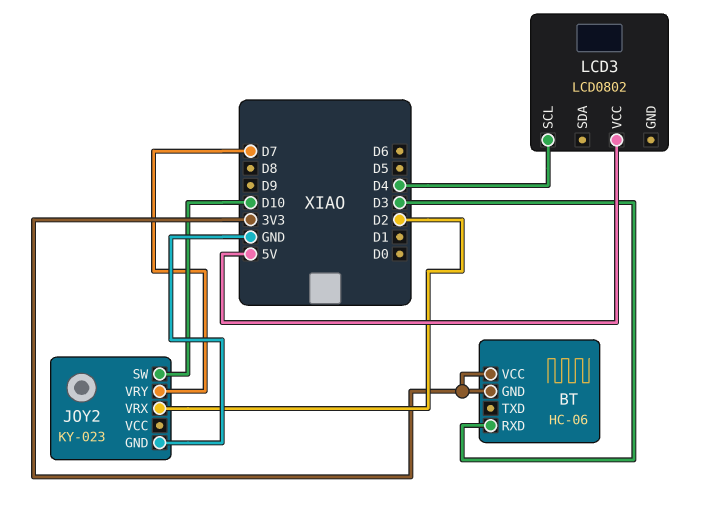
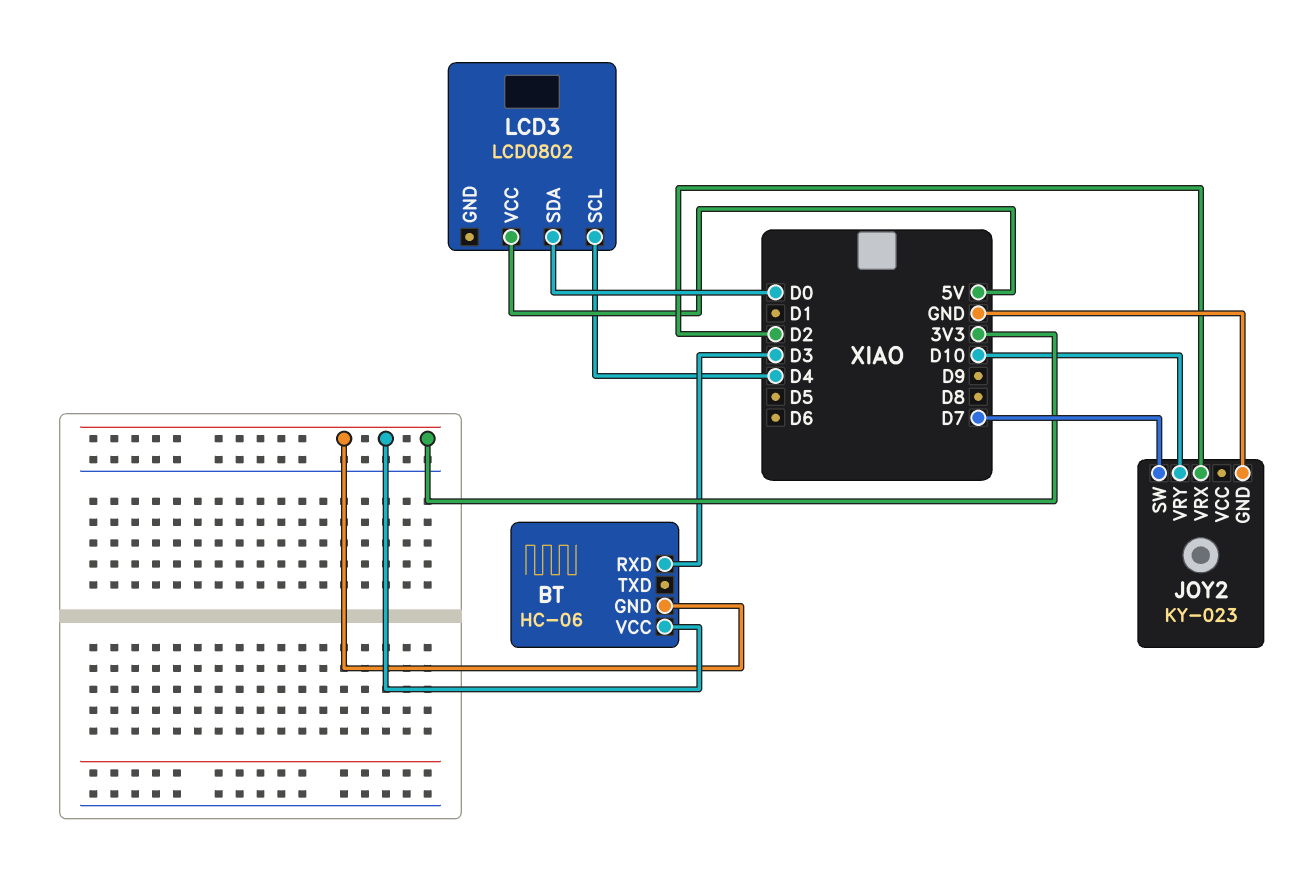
JOY2 pin SW: D10 -> D7
JOY2 pin VRY: D7 -> D10
LCD3 pin SDA: none -> D0

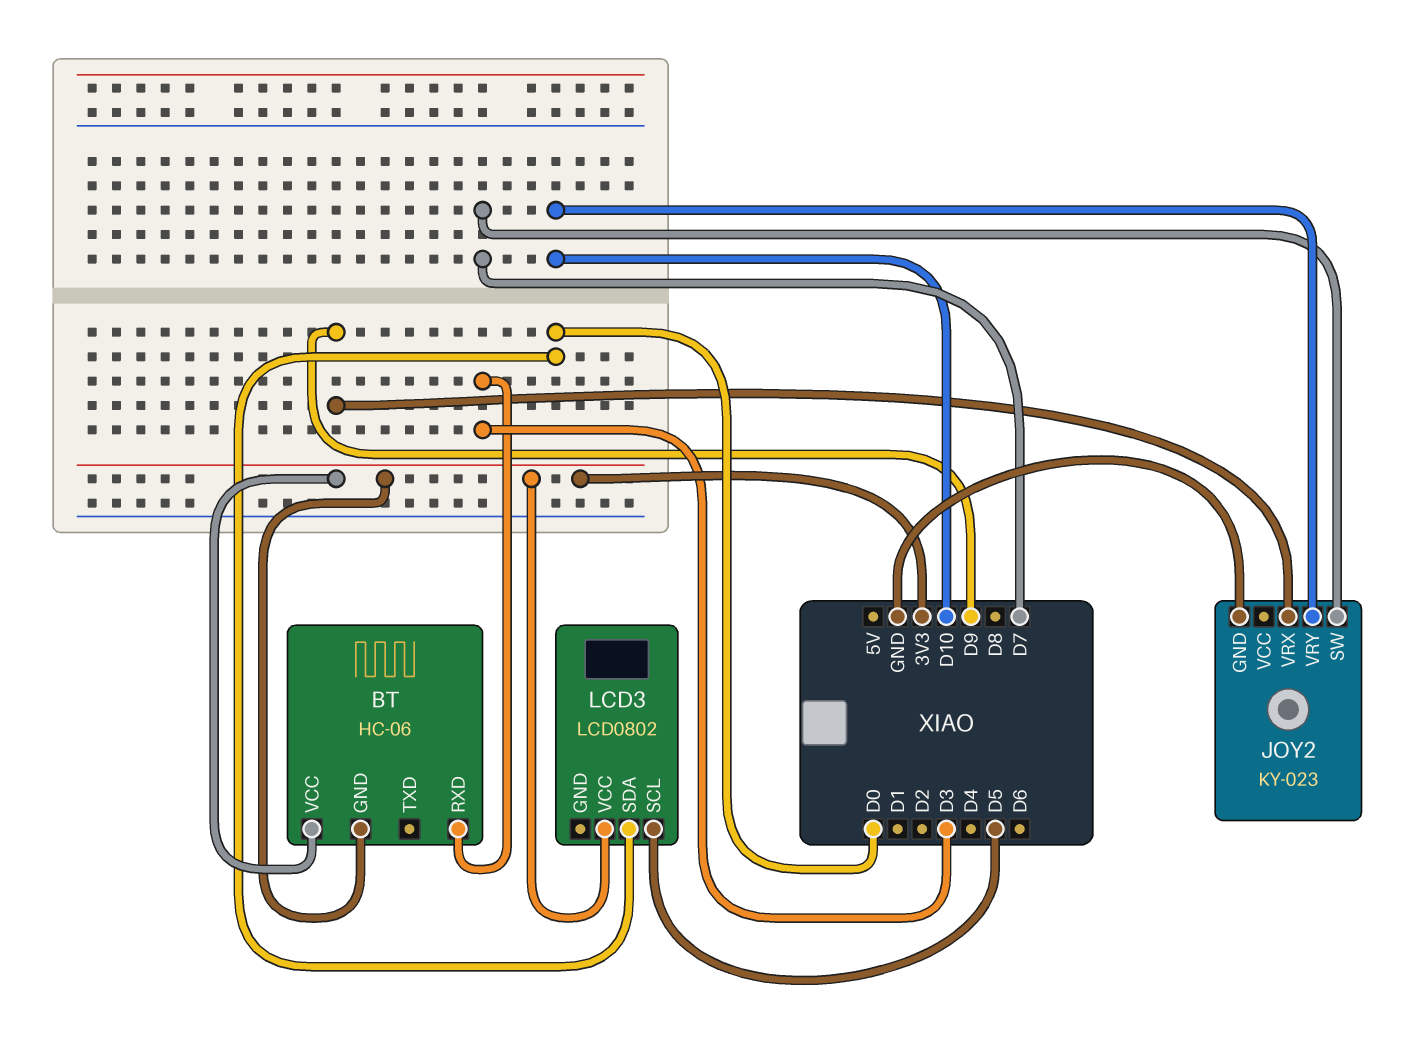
JOY2 pin VRX: D2 -> D9
LCD3 pin SCL: D4 -> D5
LCD3 pin VCC: 5V -> 3V3

